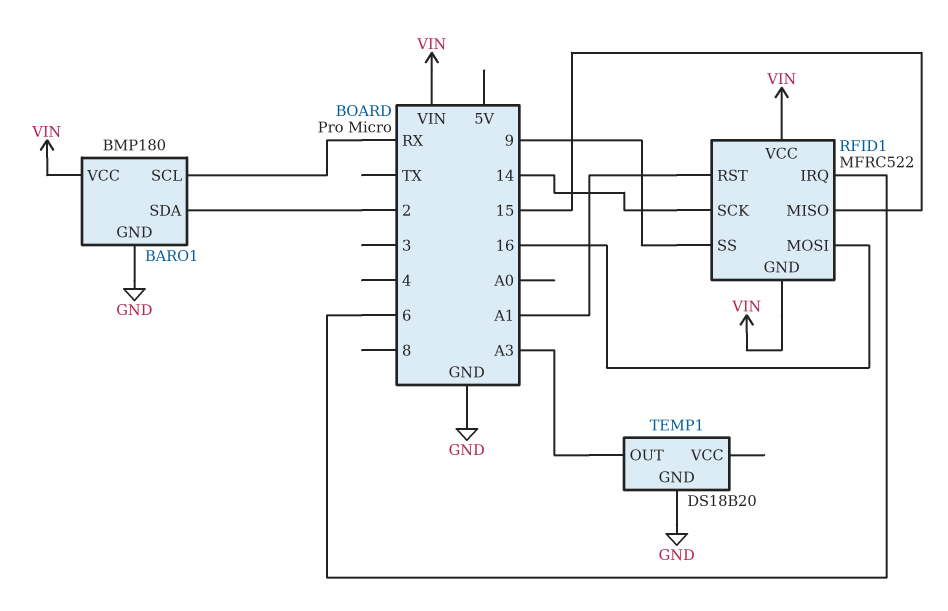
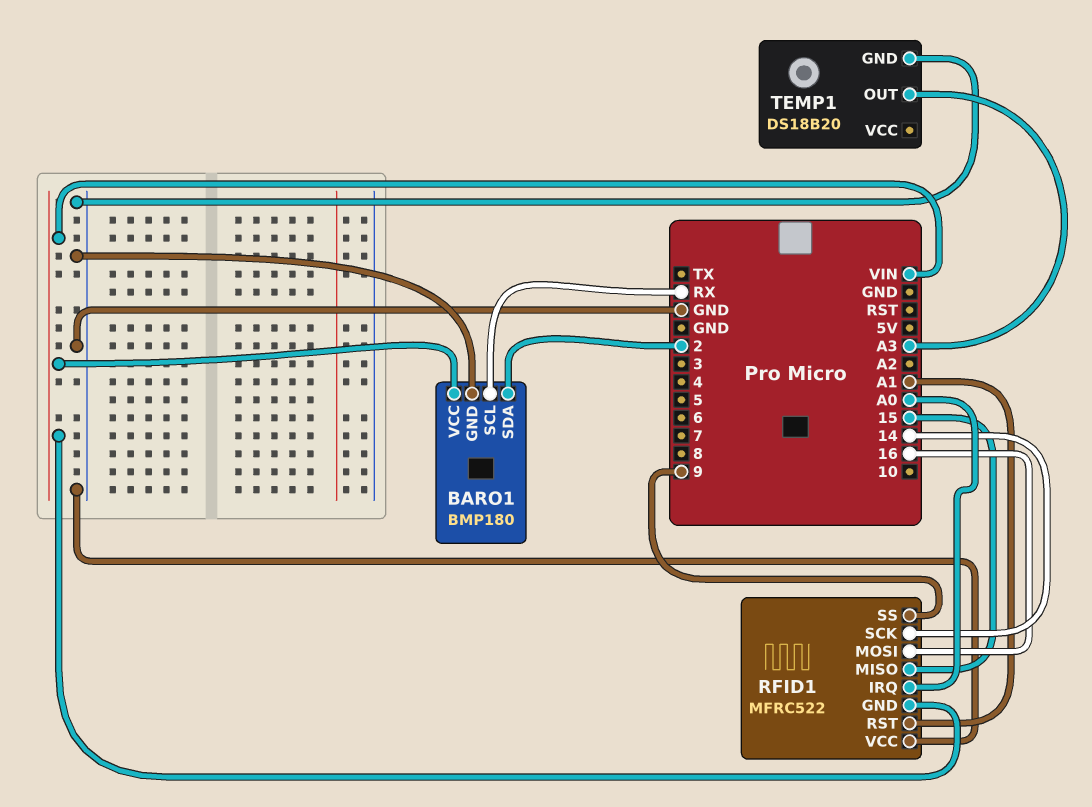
RFID1 pin IRQ: 6 -> A0
RFID1 pin VCC: VIN -> GND

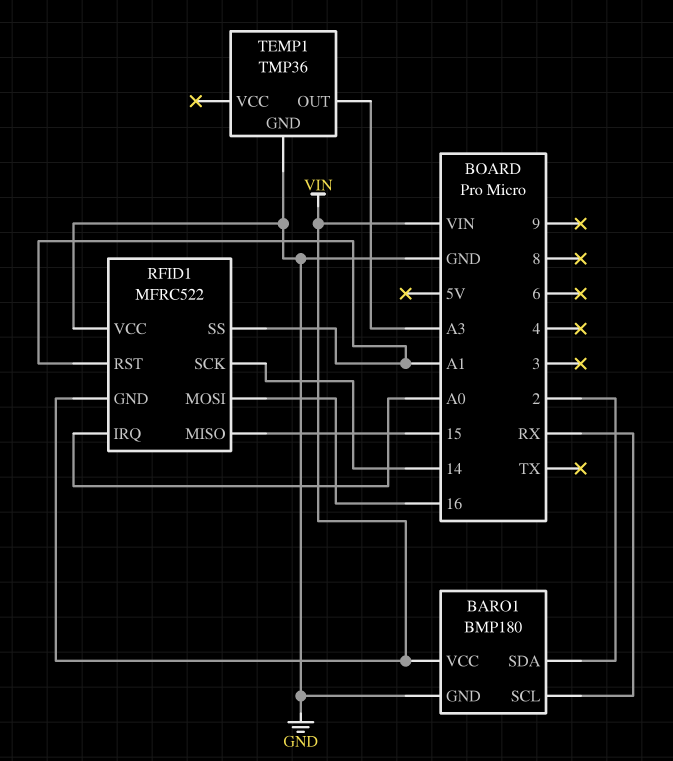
RFID1 pin SS: 9 -> A1
TEMP1: DS18B20 -> TMP36

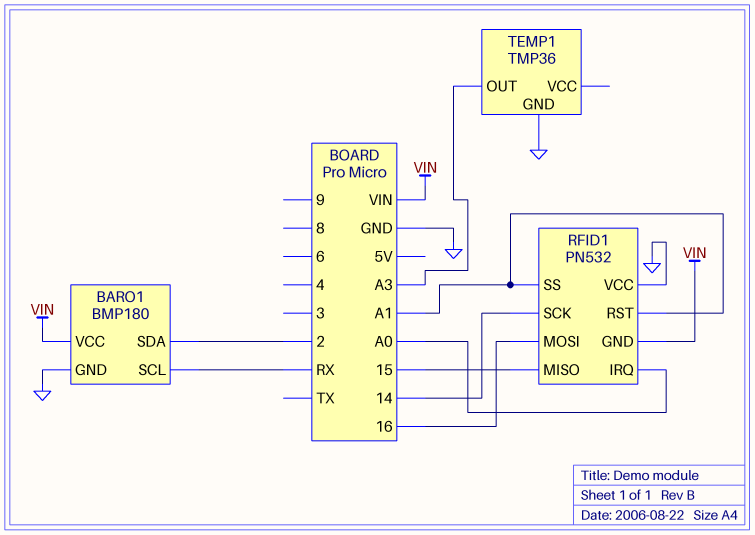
RFID1: MFRC522 -> PN532

